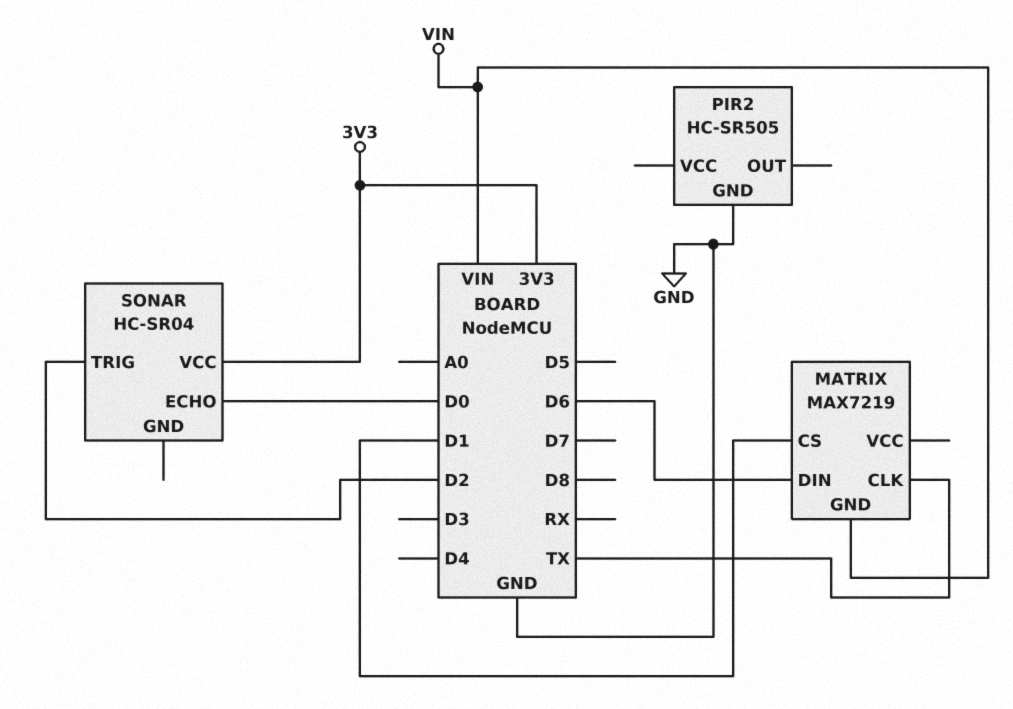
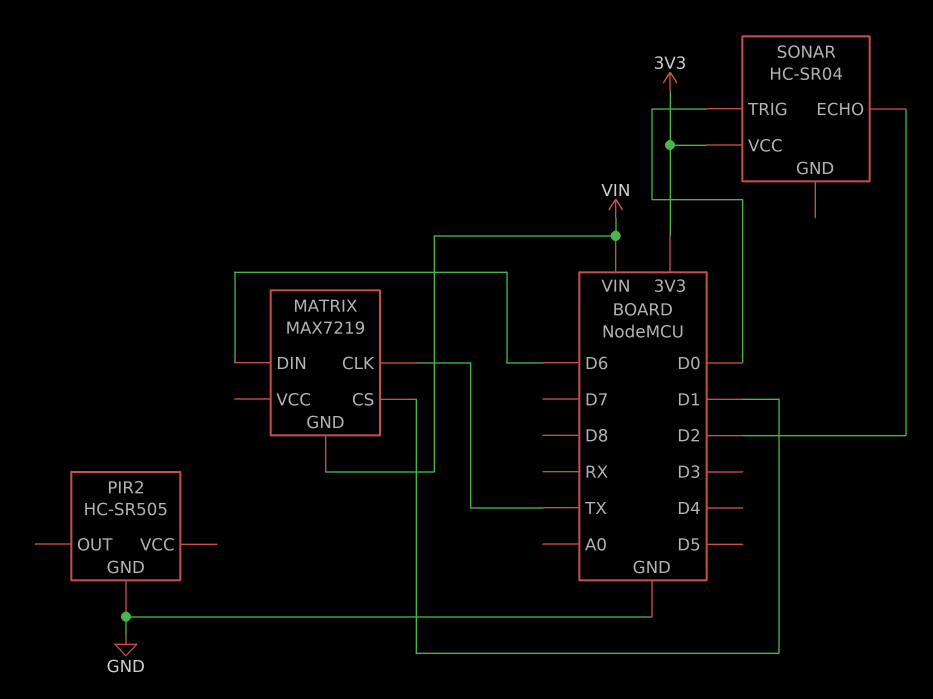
SONAR pin ECHO: D0 -> D2
SONAR pin TRIG: D2 -> D0

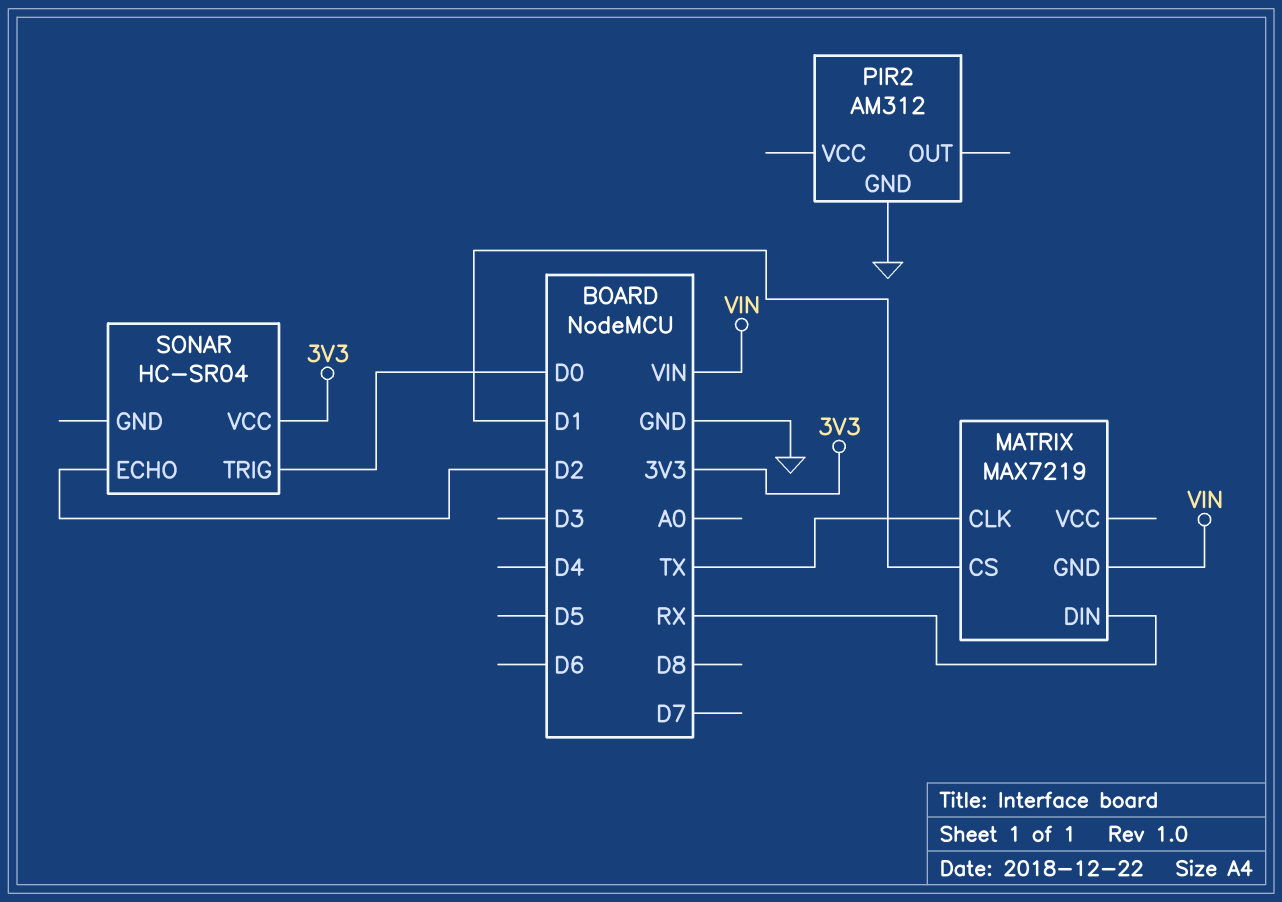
MATRIX pin DIN: D6 -> RX
PIR2: HC-SR505 -> AM312

